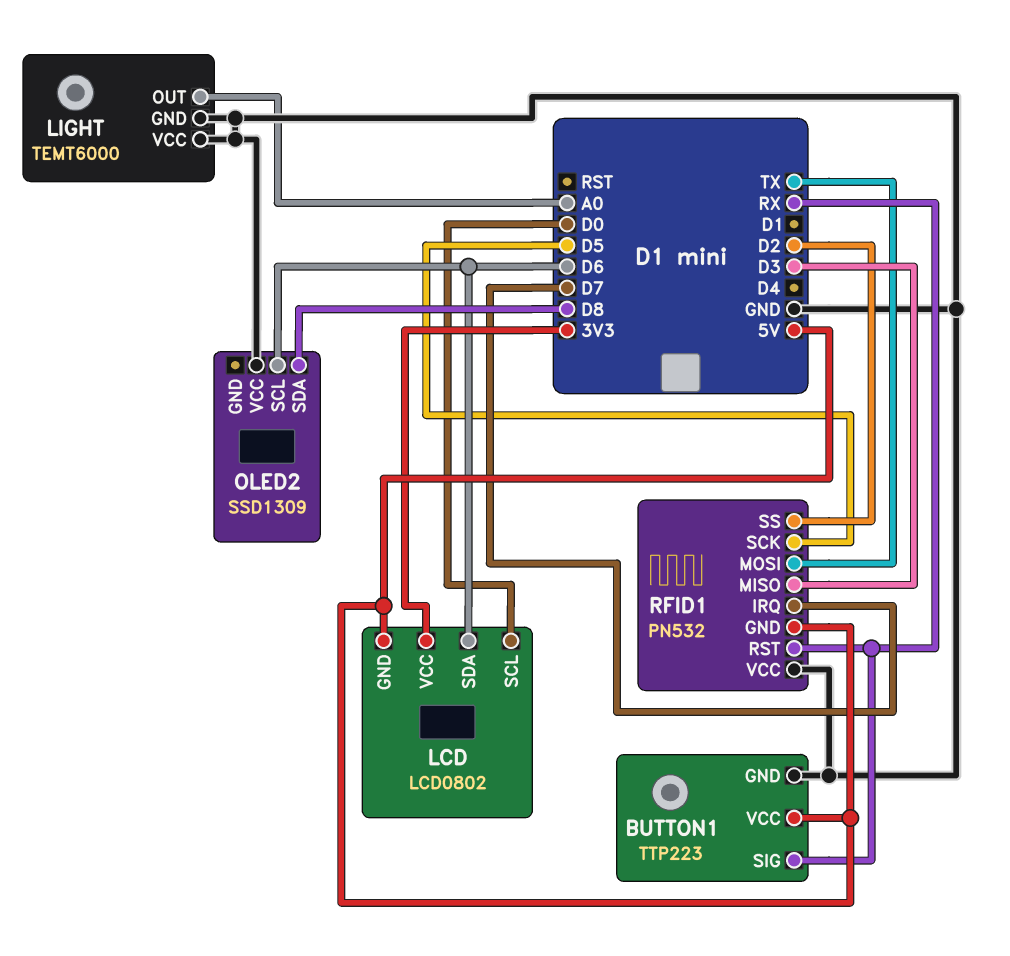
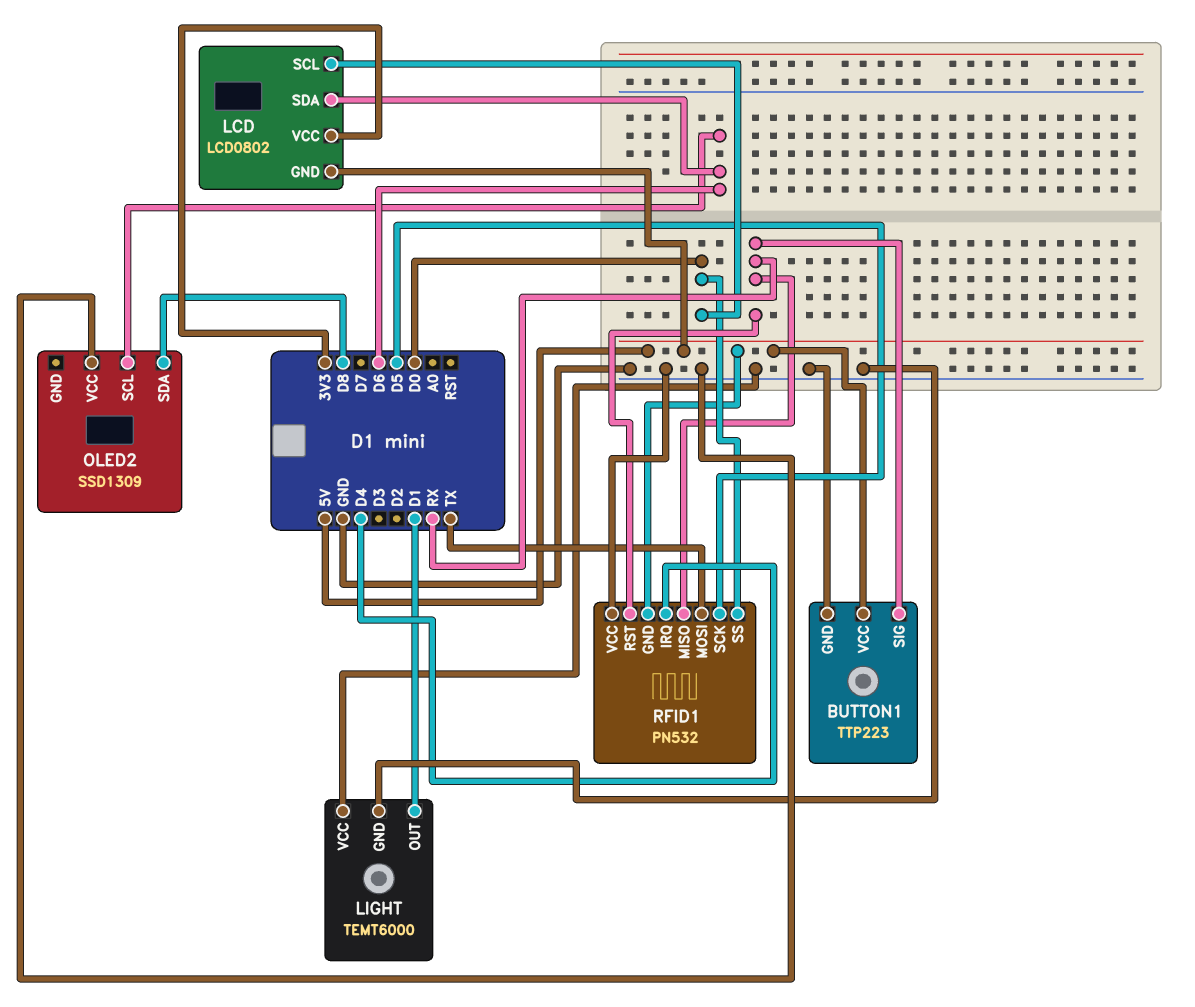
LIGHT pin OUT: A0 -> D1
RFID1 pin IRQ: D7 -> D4
RFID1 pin MISO: D3 -> RX
RFID1 pin SS: D2 -> D0

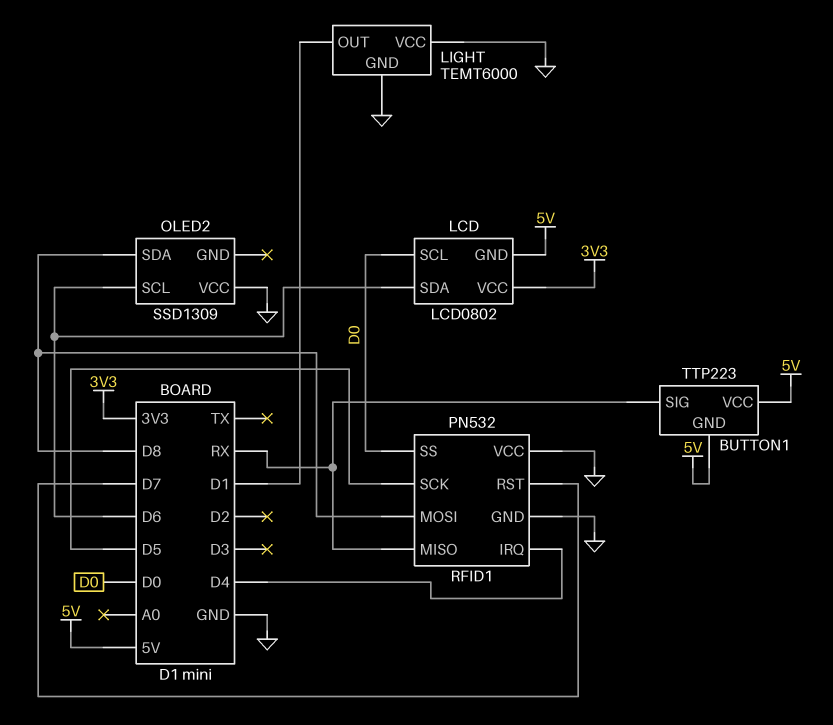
BUTTON1 pin GND: GND -> 5V
RFID1 pin GND: 5V -> GND
RFID1 pin MOSI: TX -> D8
RFID1 pin RST: RX -> D7

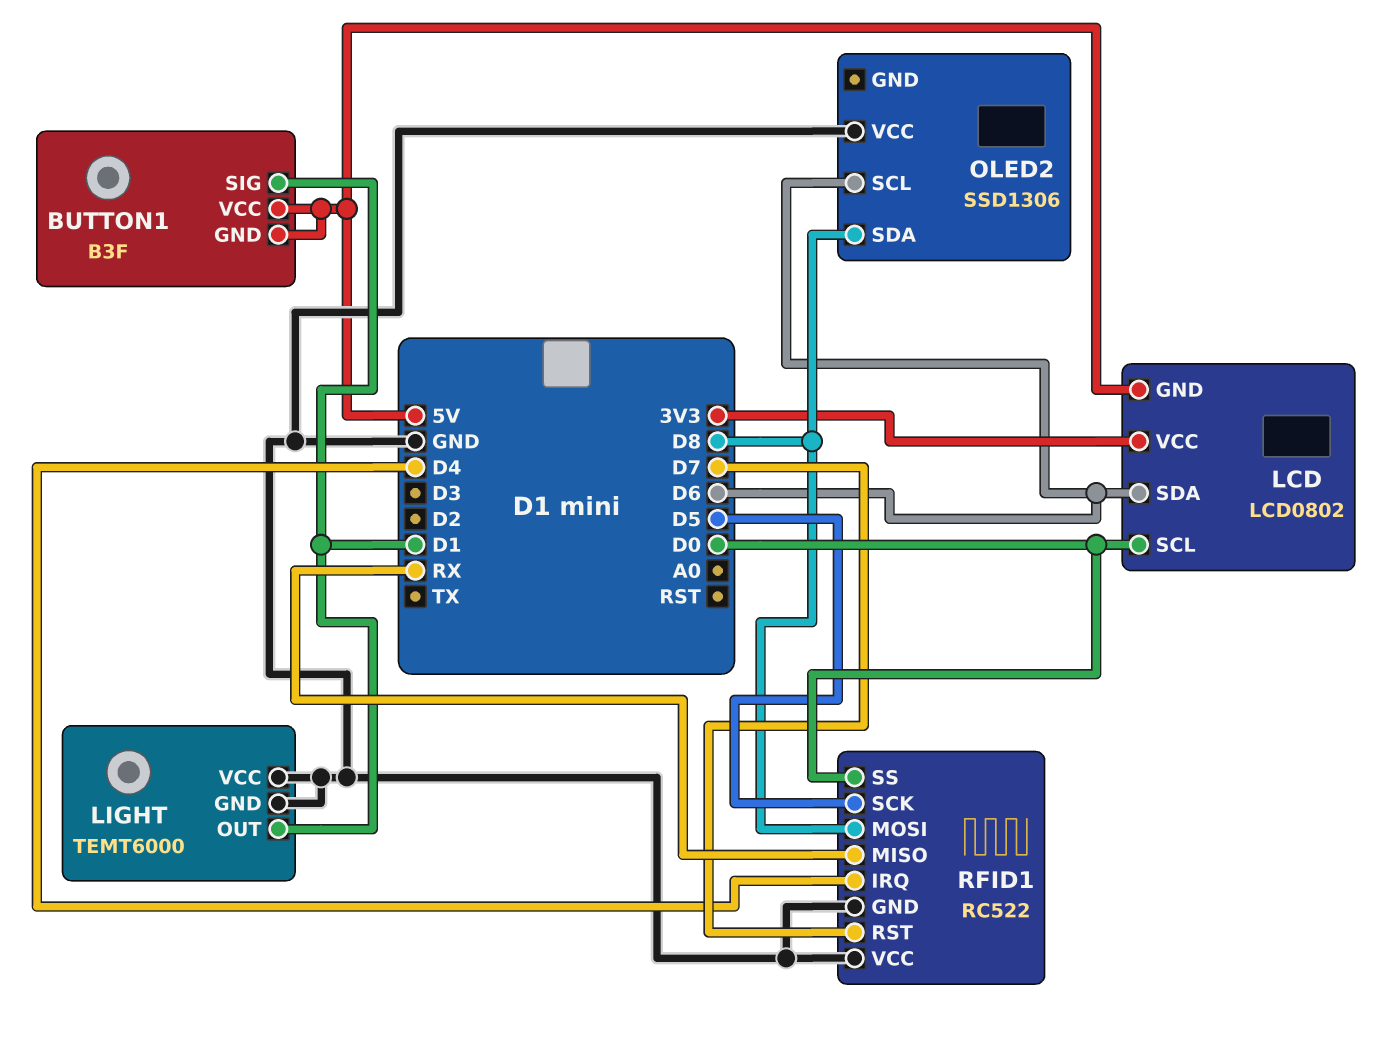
BUTTON1: TTP223 -> B3F
BUTTON1 pin SIG: RX -> D1
OLED2: SSD1309 -> SSD1306
RFID1: PN532 -> RC522

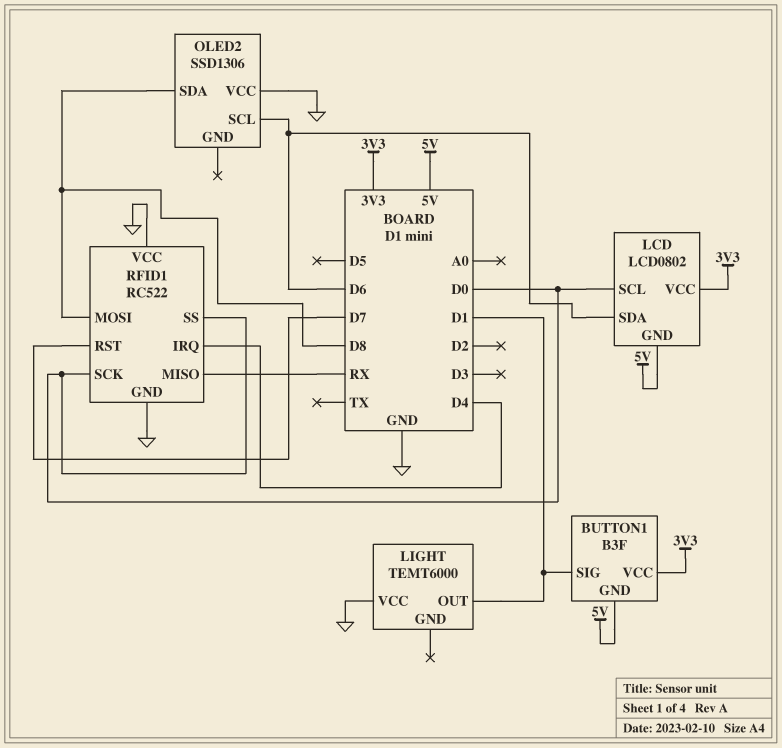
BUTTON1 pin VCC: 5V -> 3V3
LIGHT pin GND: GND -> none
RFID1 pin SCK: D5 -> D0

